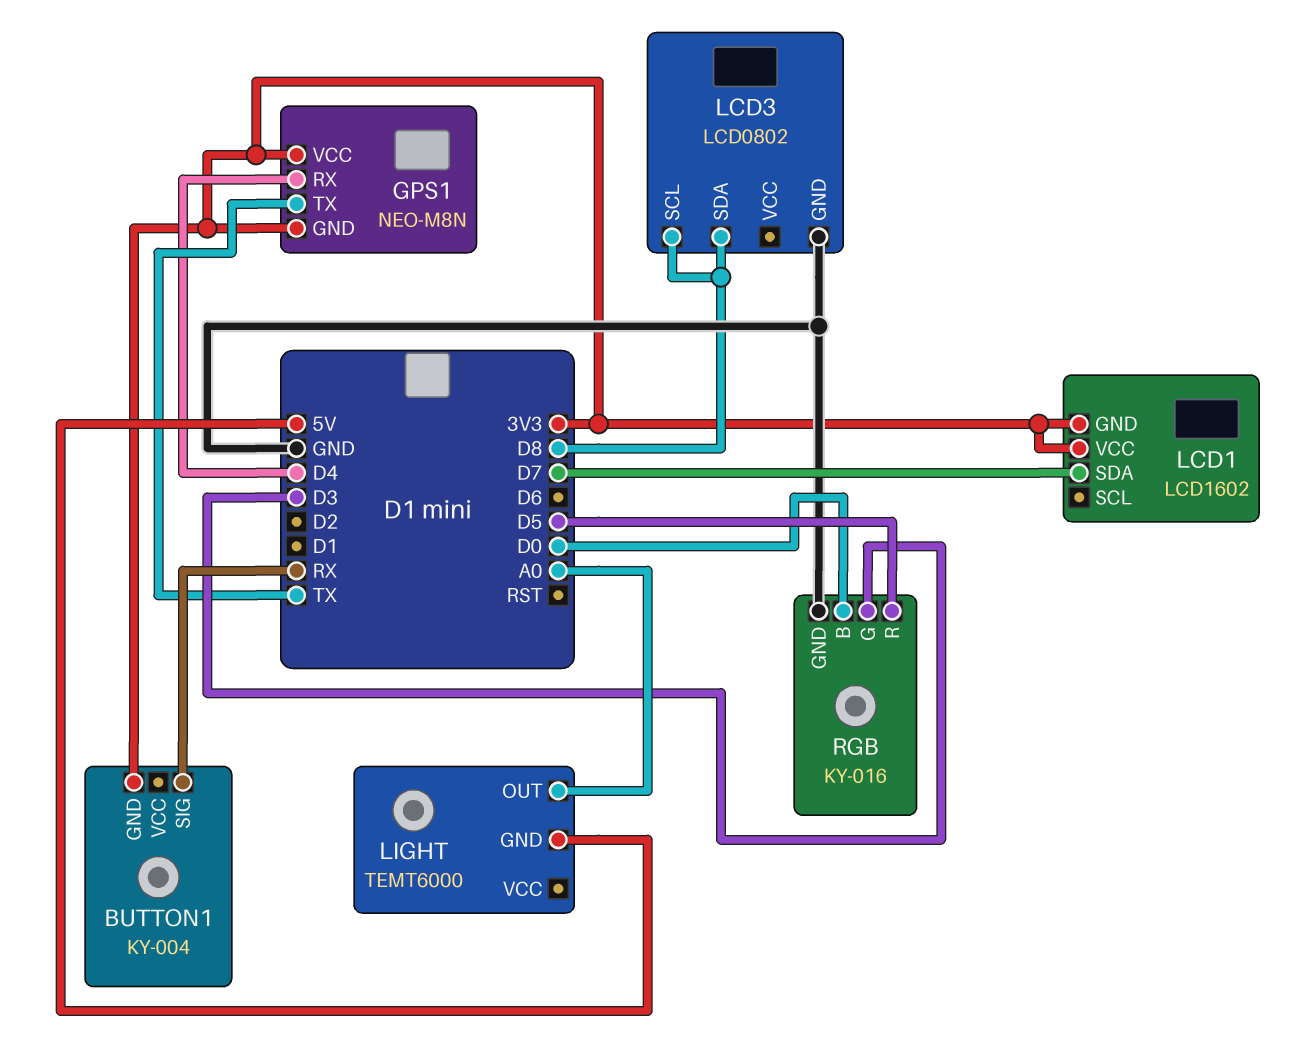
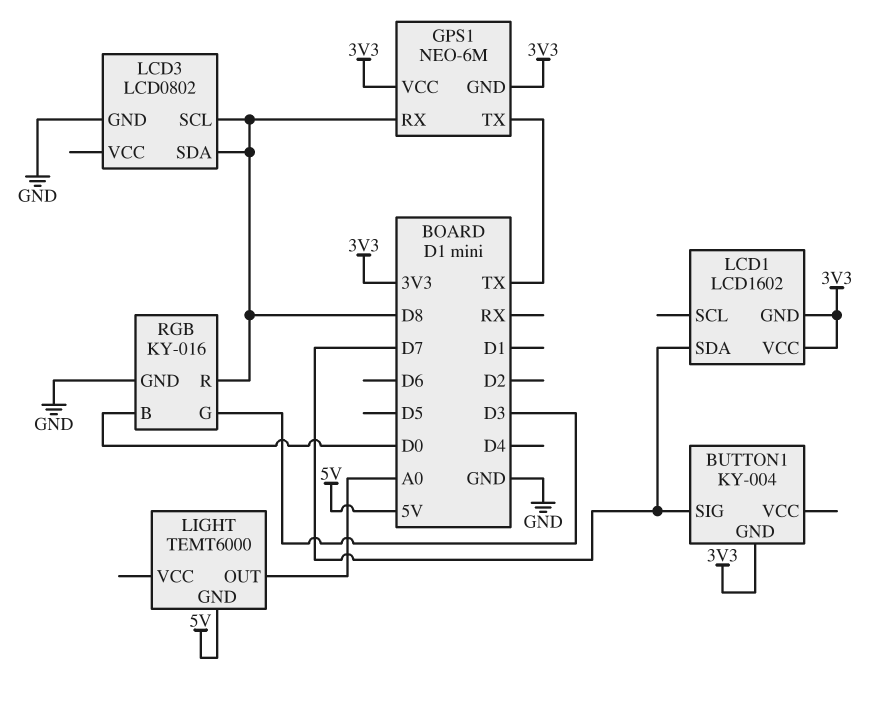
BUTTON1 pin SIG: RX -> D7
GPS1: NEO-M8N -> NEO-6M
GPS1 pin RX: D4 -> D8
RGB pin R: D5 -> D8

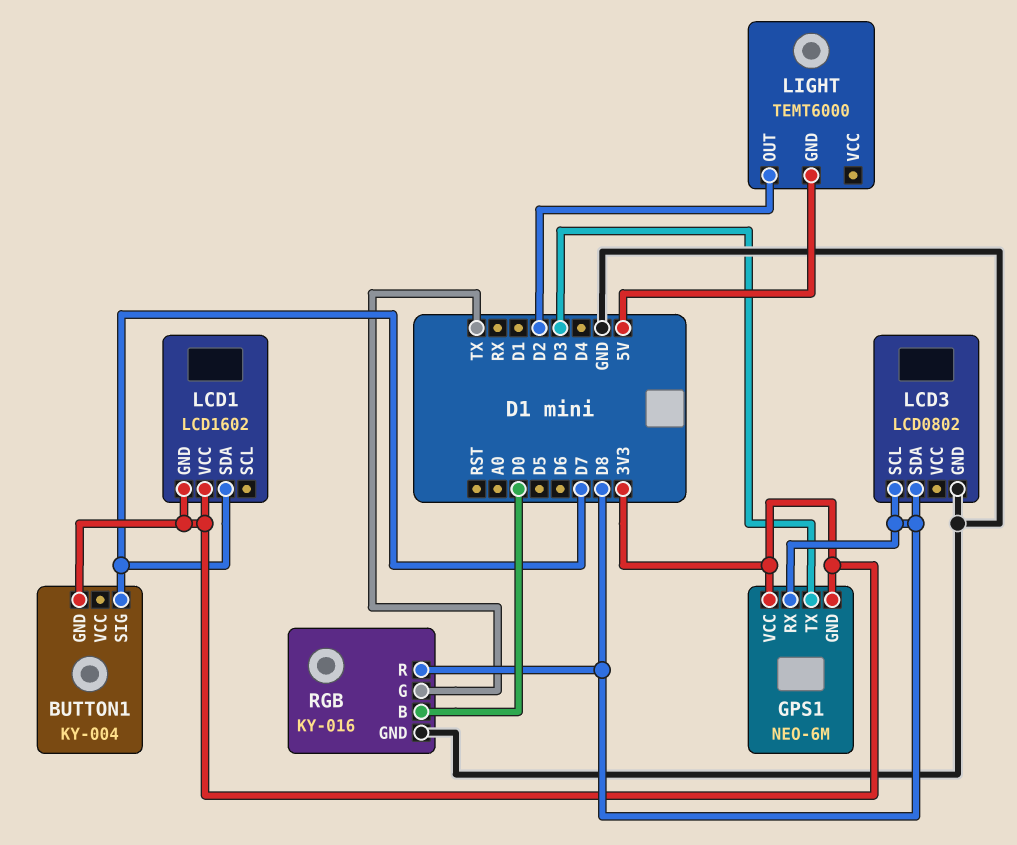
GPS1 pin TX: TX -> D3
LIGHT pin OUT: A0 -> D2
RGB pin G: D3 -> TX

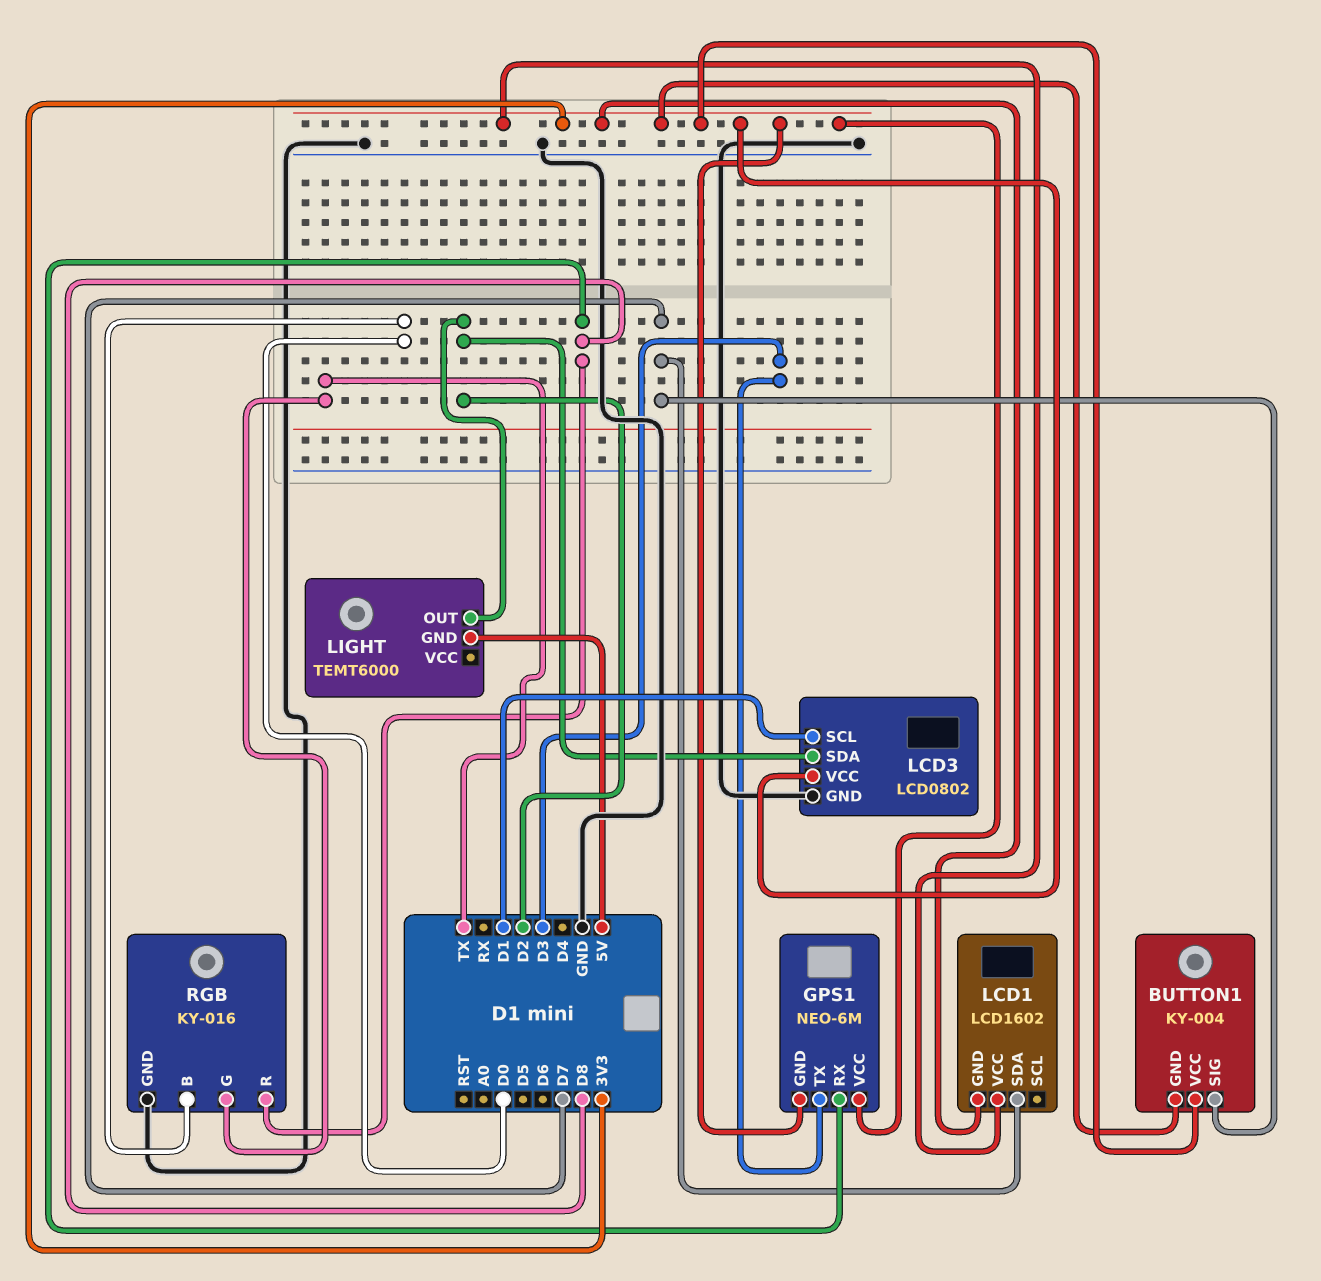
BUTTON1 pin VCC: none -> 3V3
LCD3 pin SCL: D8 -> D1
LCD3 pin SDA: D8 -> D2
LCD3 pin VCC: none -> 3V3

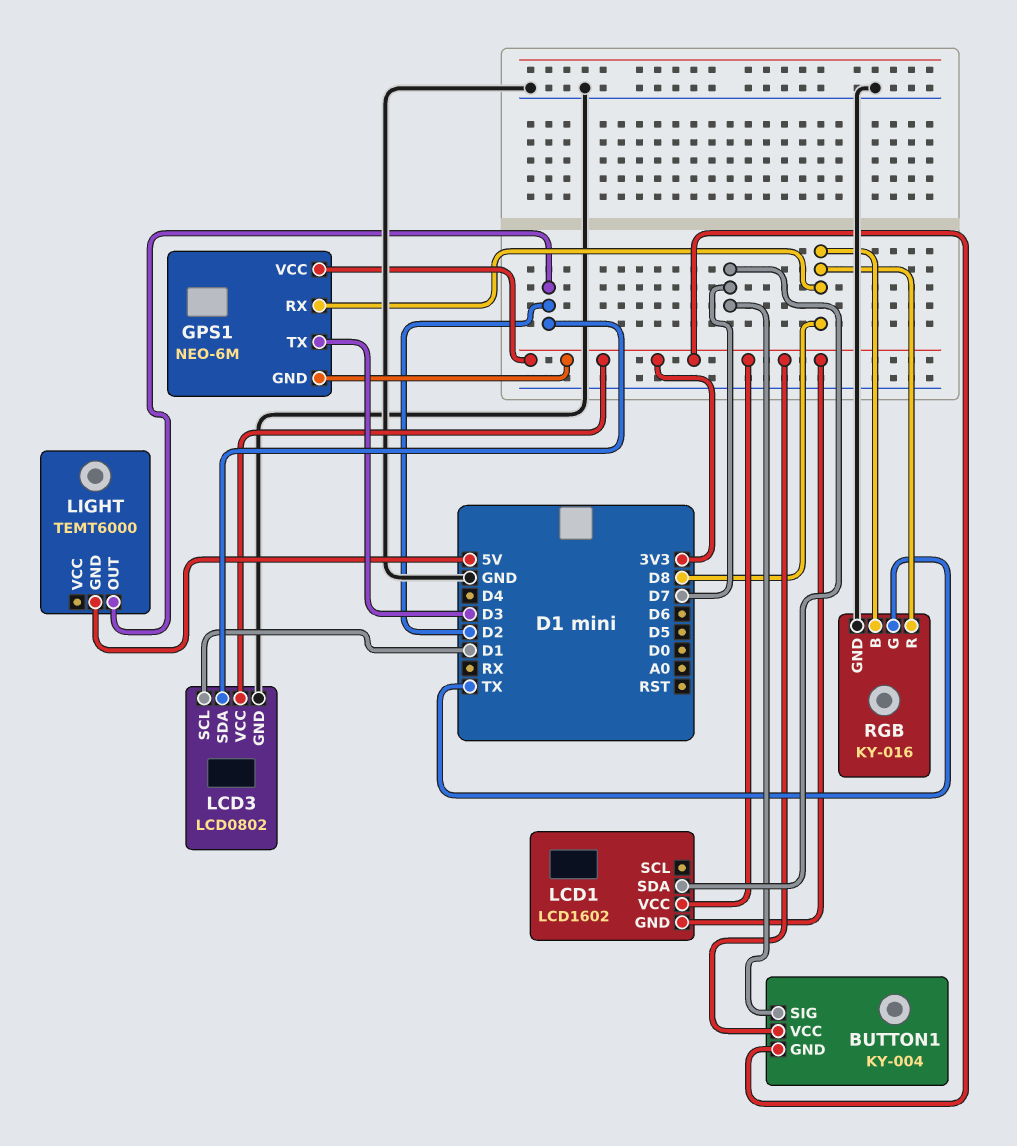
RGB pin B: D0 -> D8

